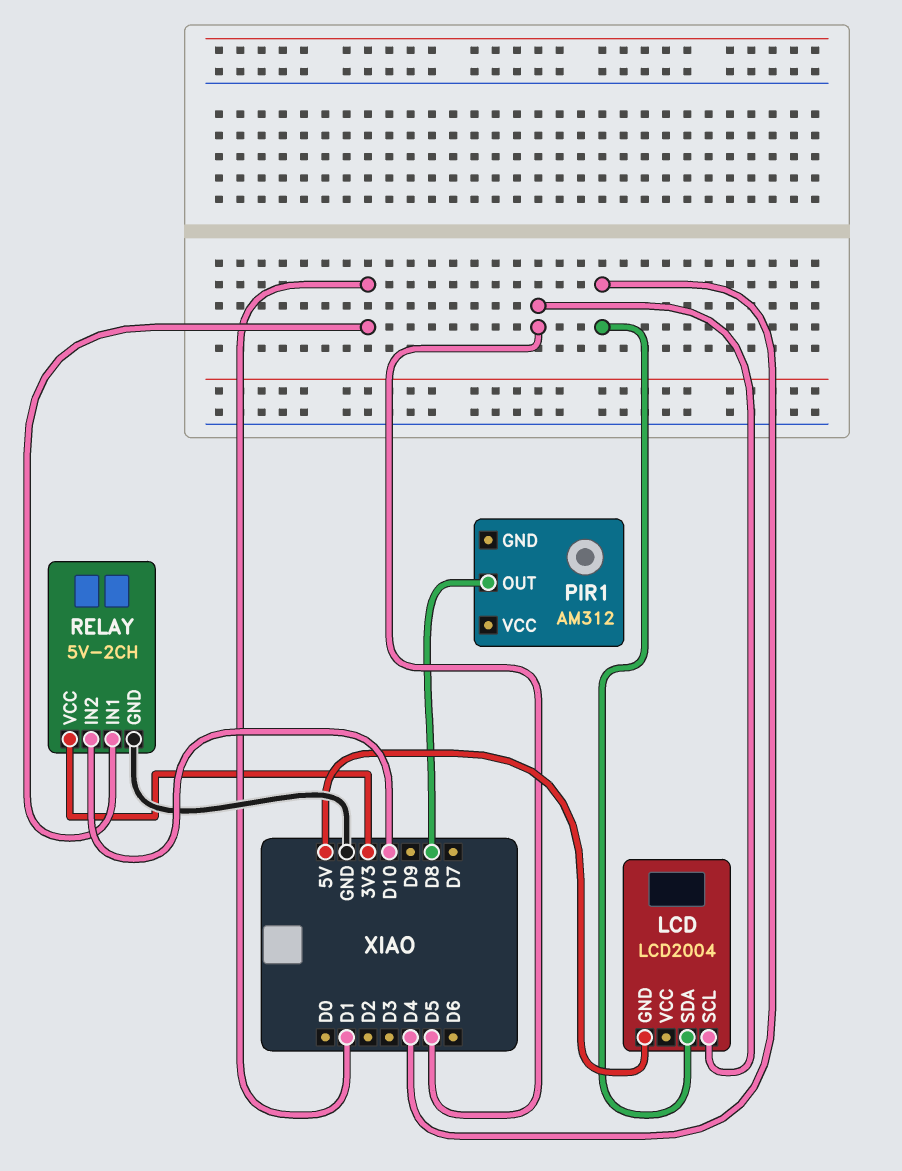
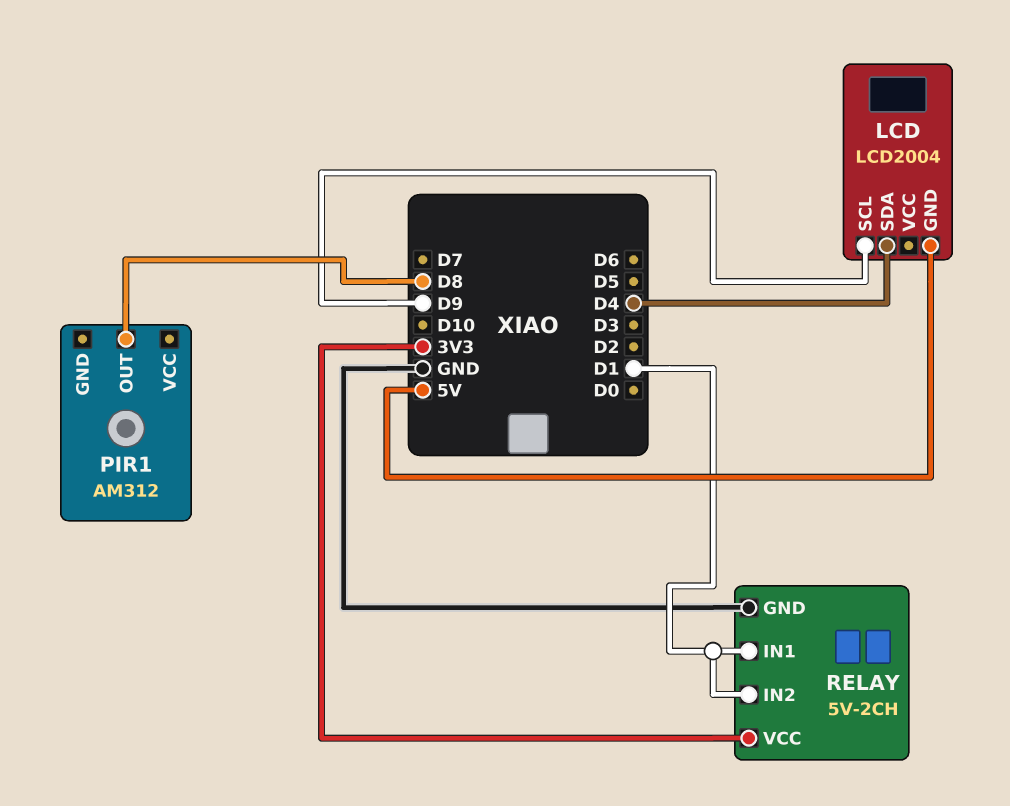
LCD pin SCL: D5 -> D9
RELAY pin IN2: D10 -> D1

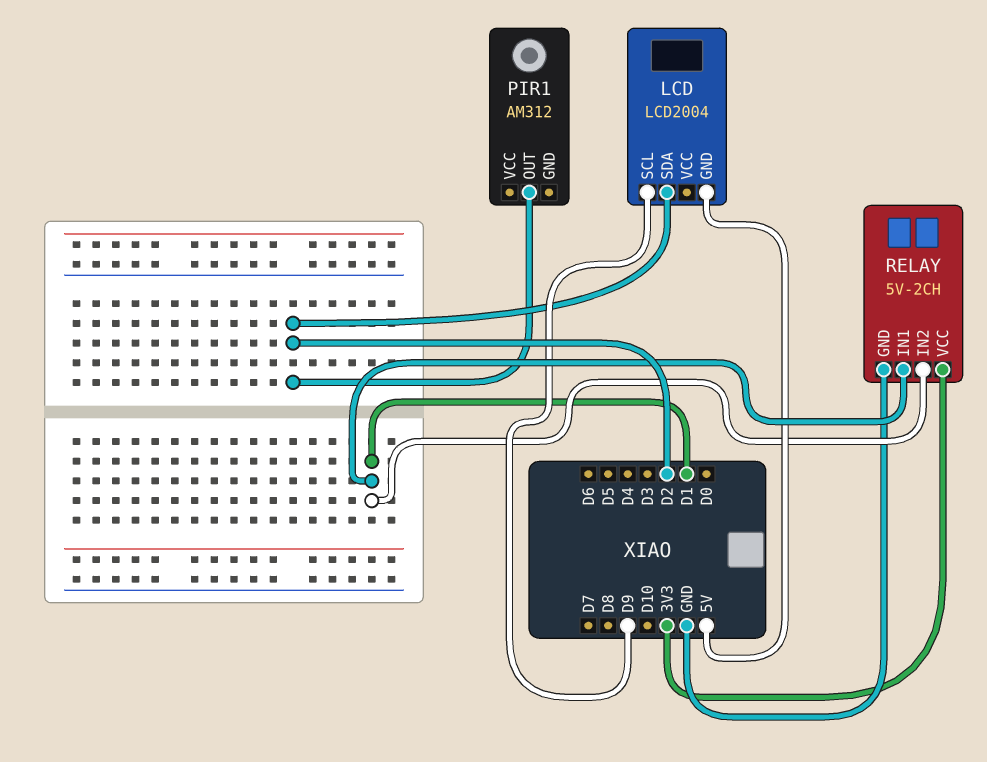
LCD pin SDA: D4 -> D2
PIR1 pin OUT: D8 -> D2

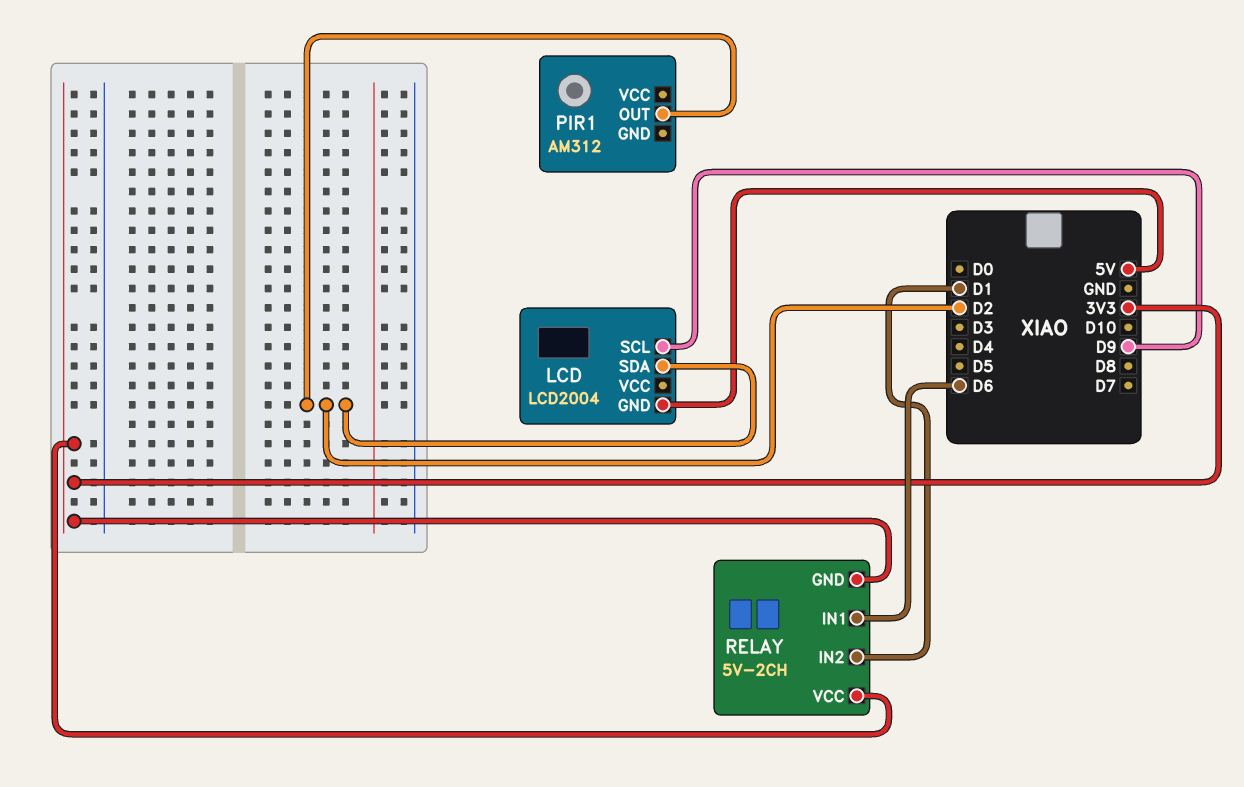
RELAY pin GND: GND -> 3V3
RELAY pin IN1: D1 -> D6

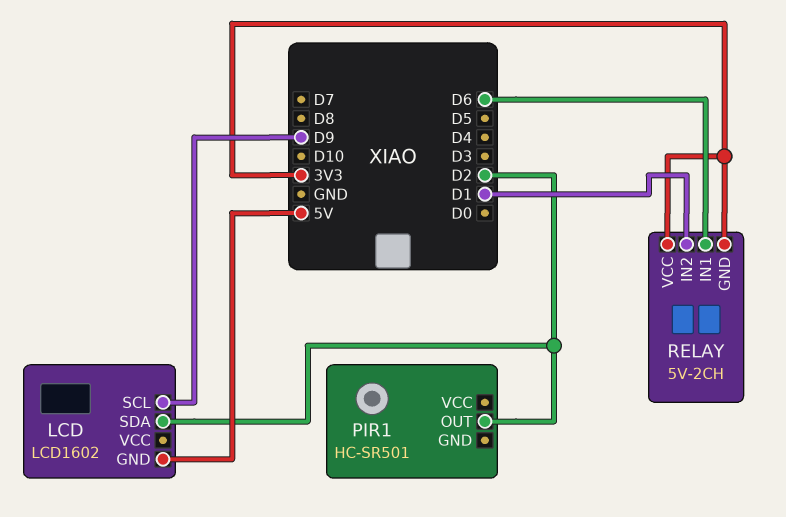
LCD: LCD2004 -> LCD1602
PIR1: AM312 -> HC-SR501

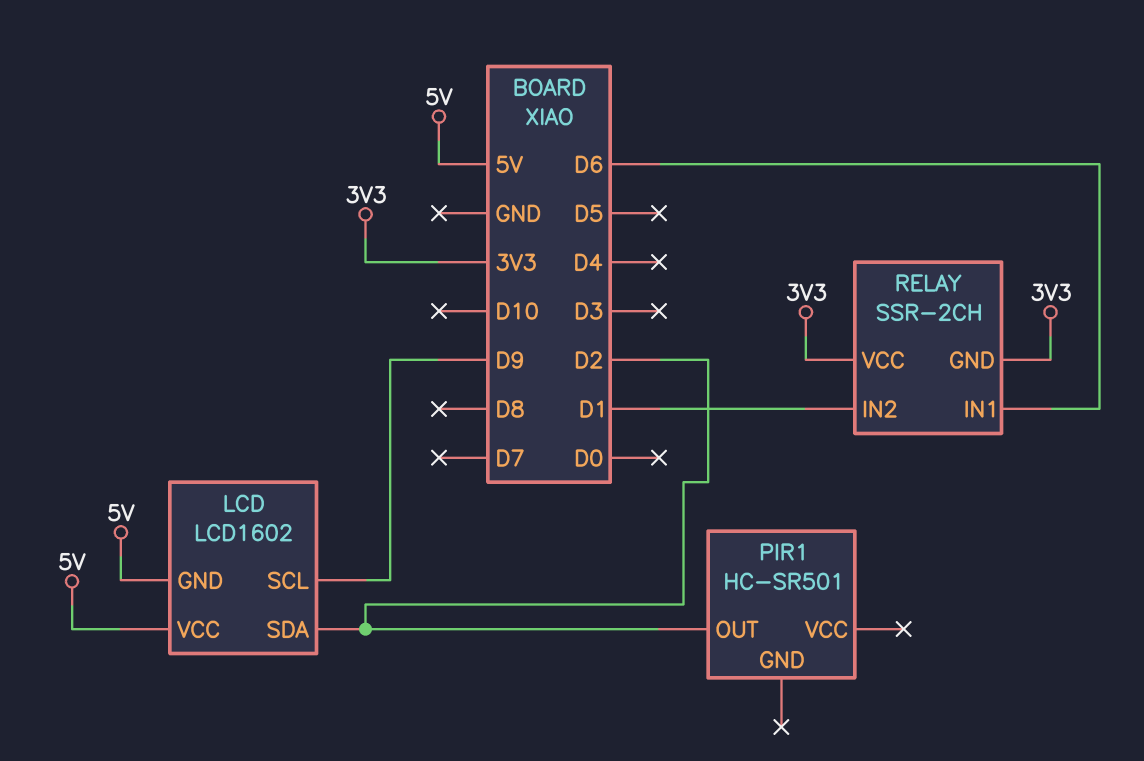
LCD pin VCC: none -> 5V
RELAY: 5V-2CH -> SSR-2CH

